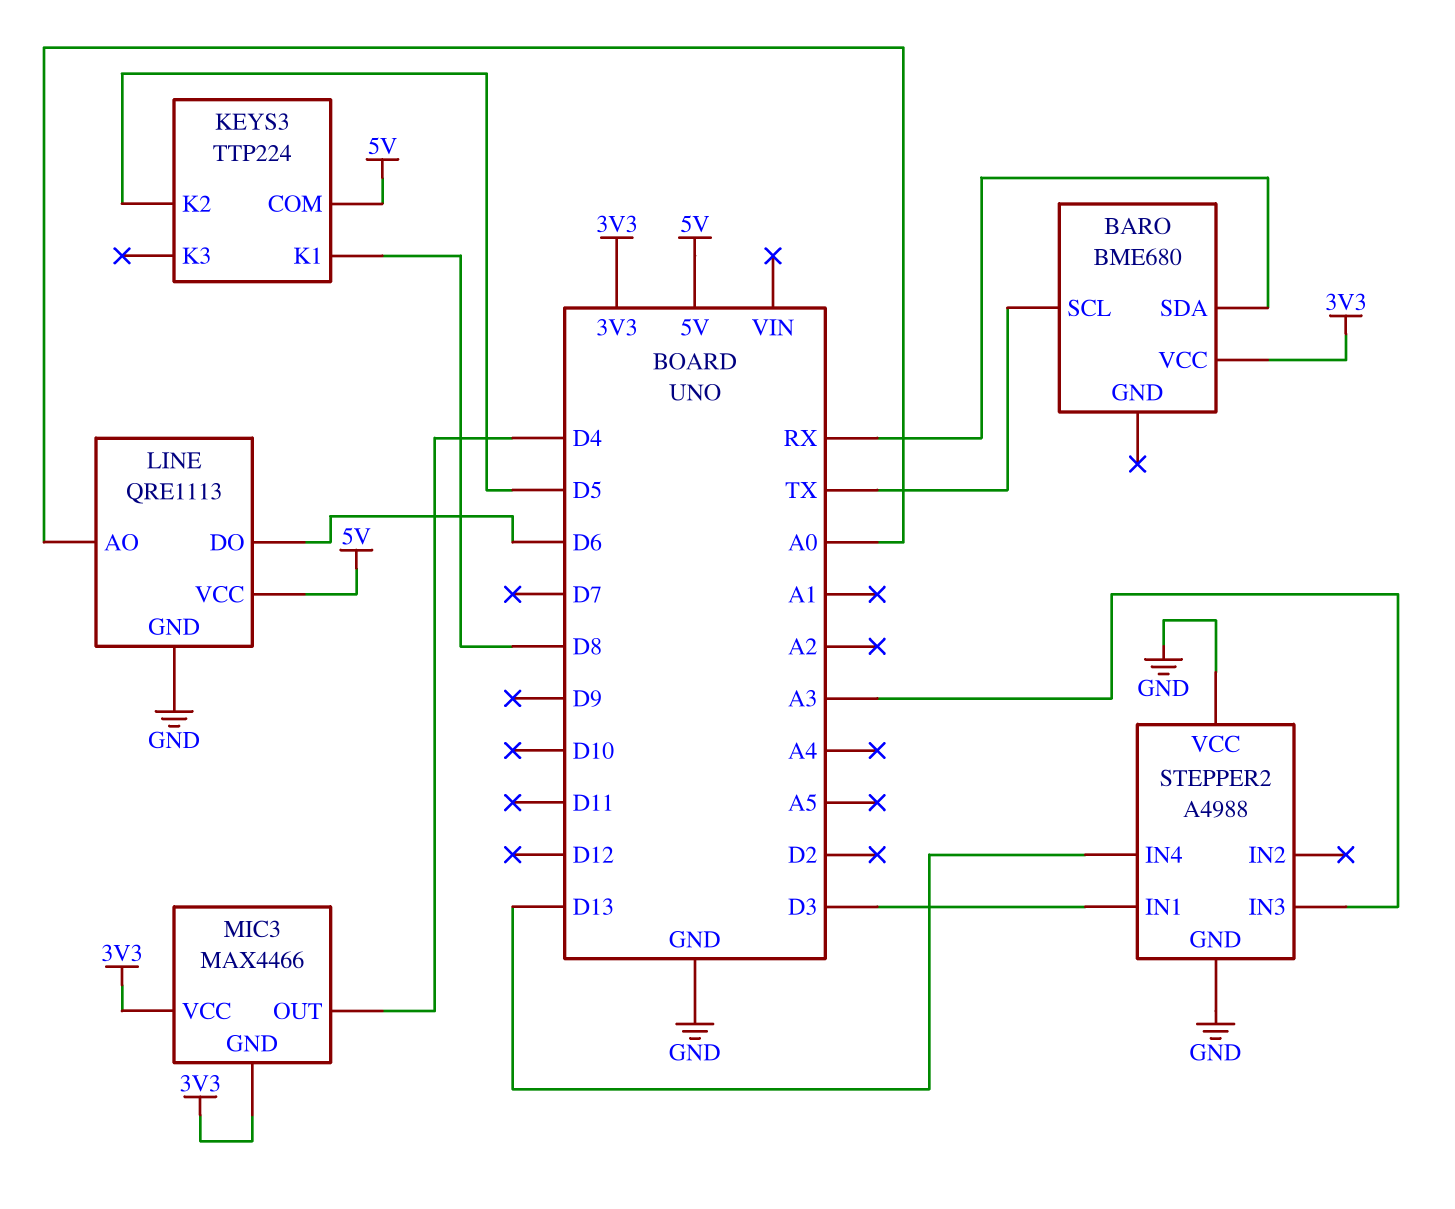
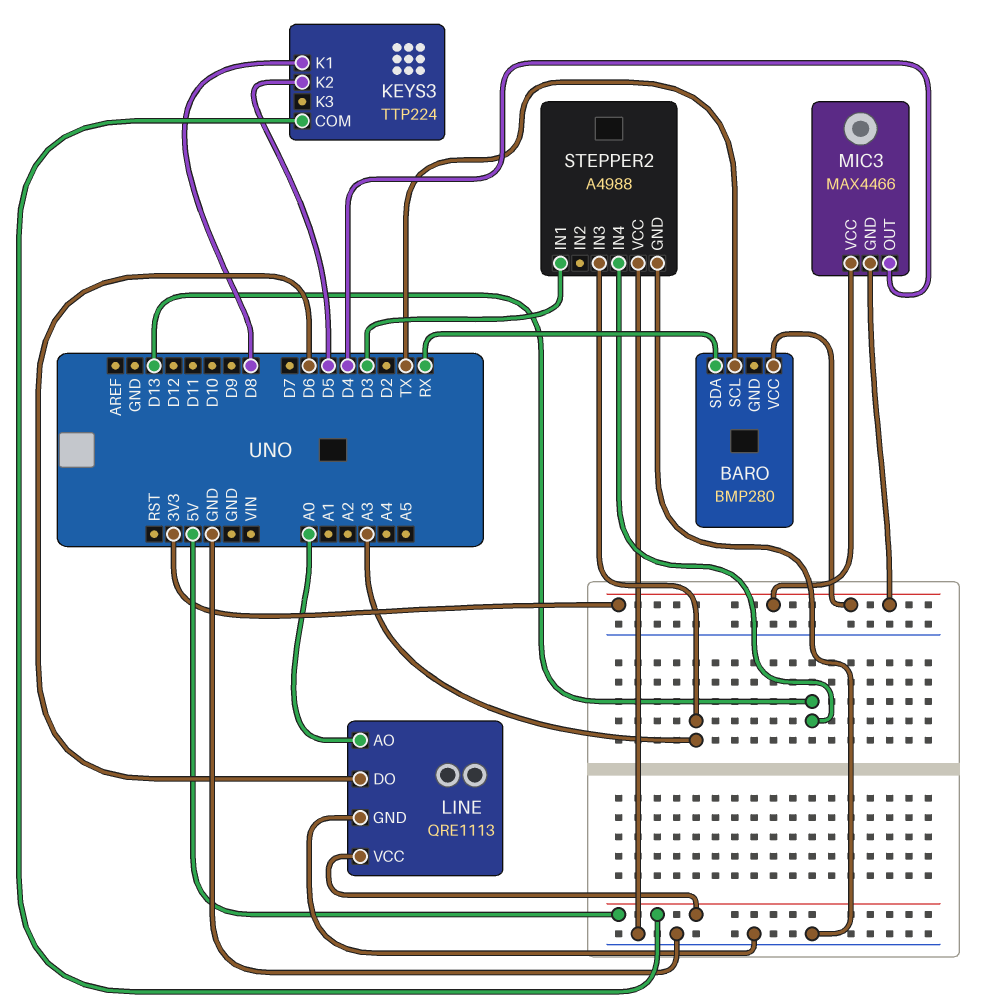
BARO: BME680 -> BMP280

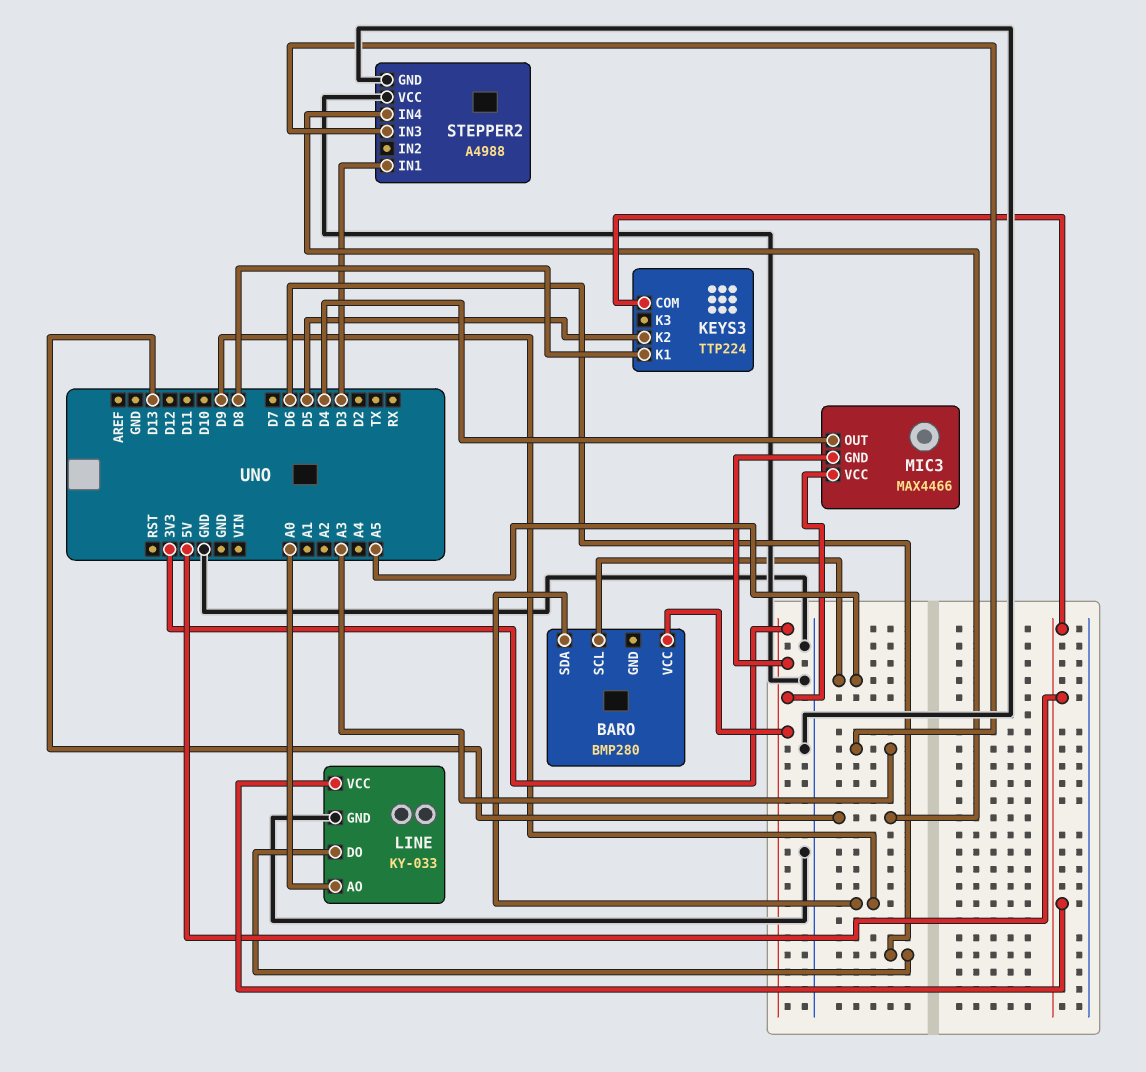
BARO pin SCL: TX -> A5
BARO pin SDA: RX -> D9
LINE: QRE1113 -> KY-033

